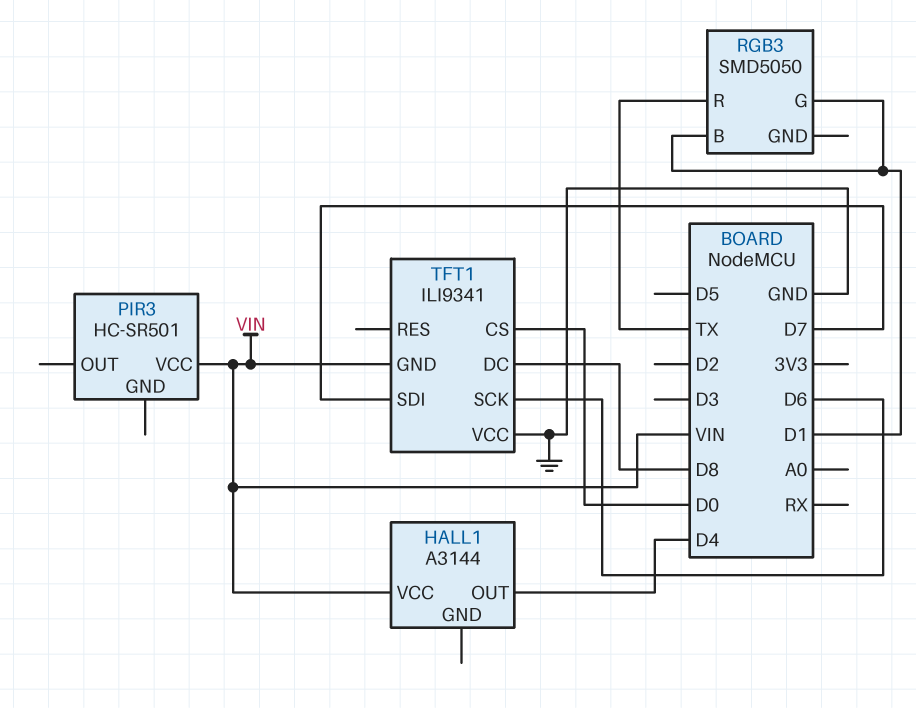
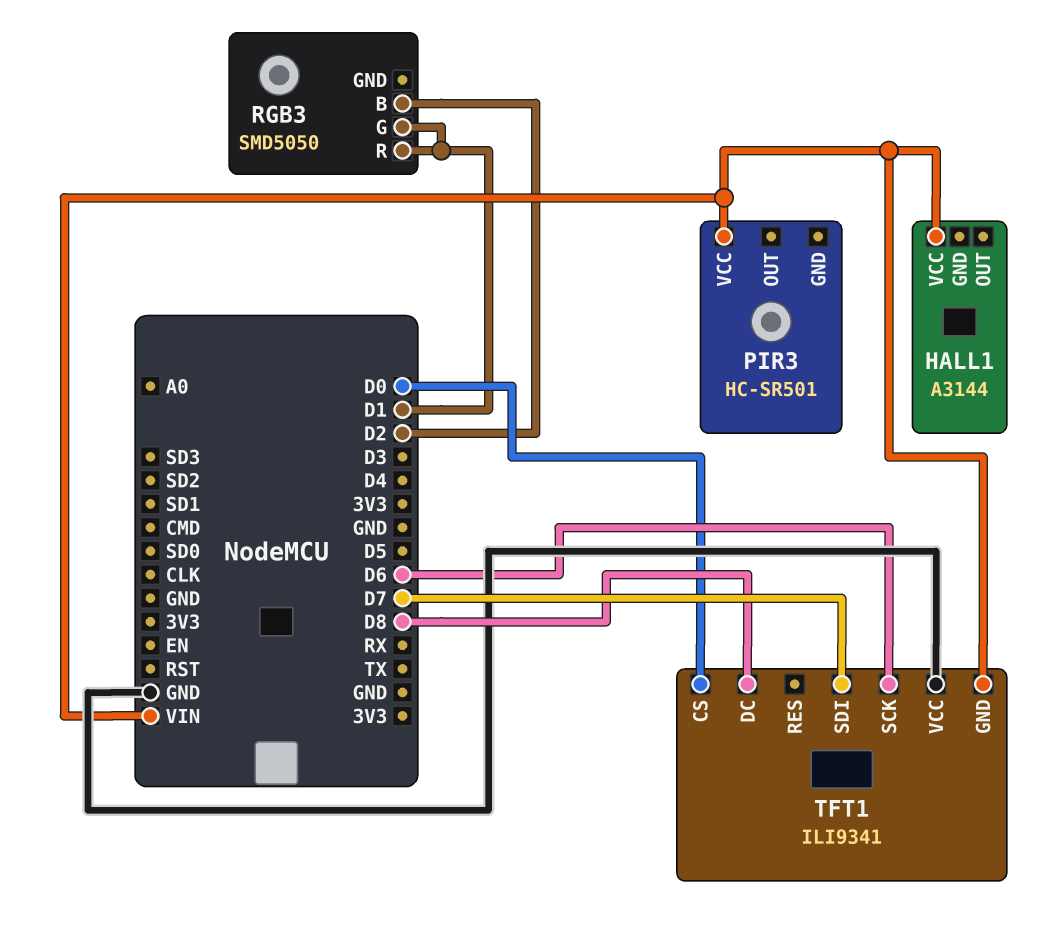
HALL1 pin OUT: D4 -> none
RGB3 pin B: D1 -> D2
RGB3 pin R: TX -> D1

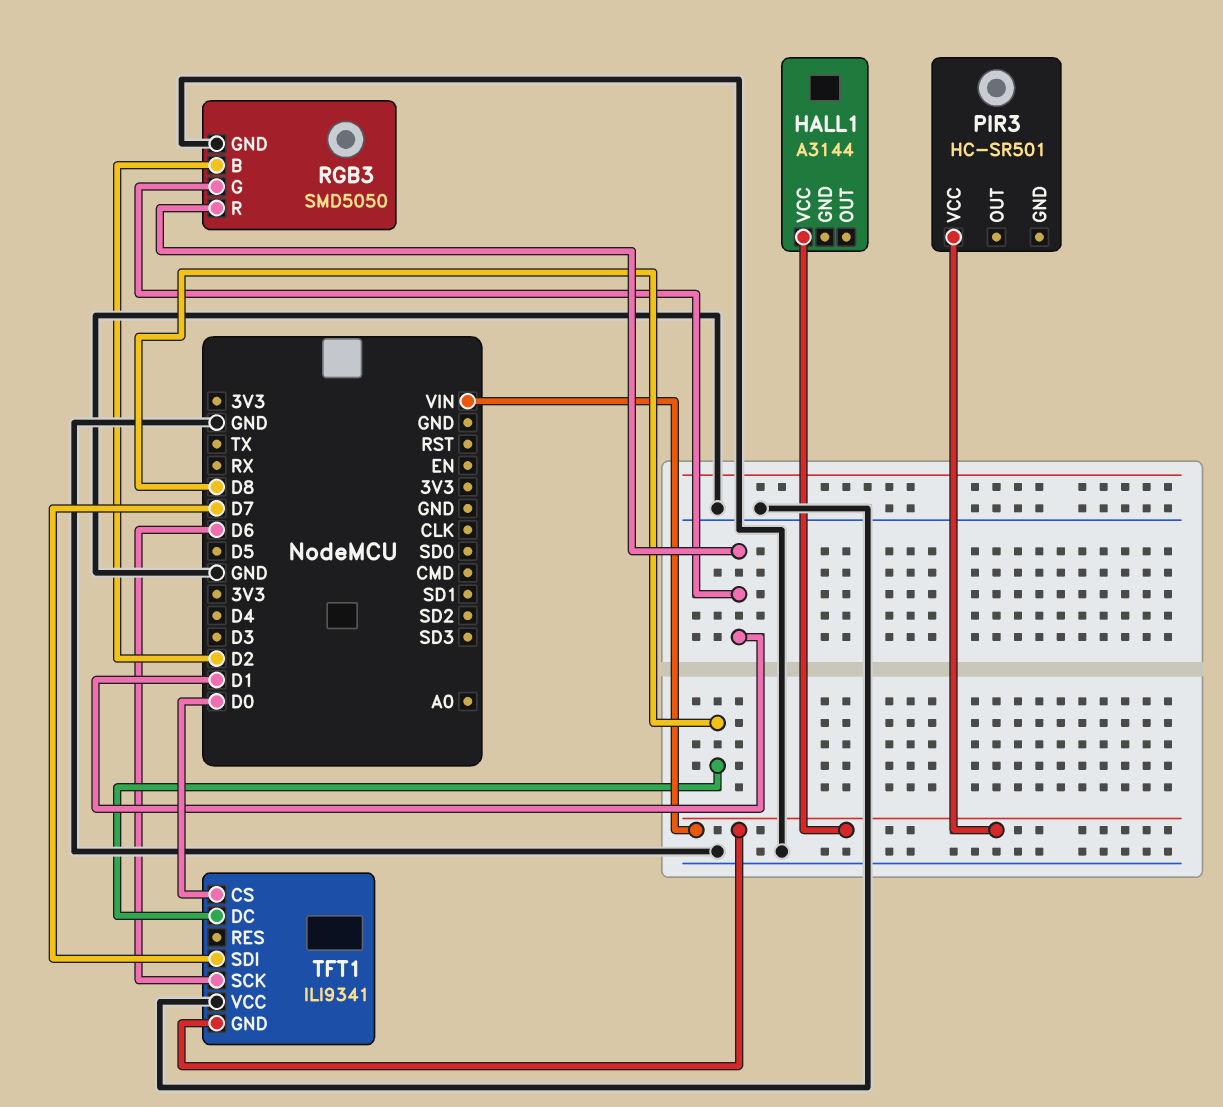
RGB3 pin GND: none -> GND

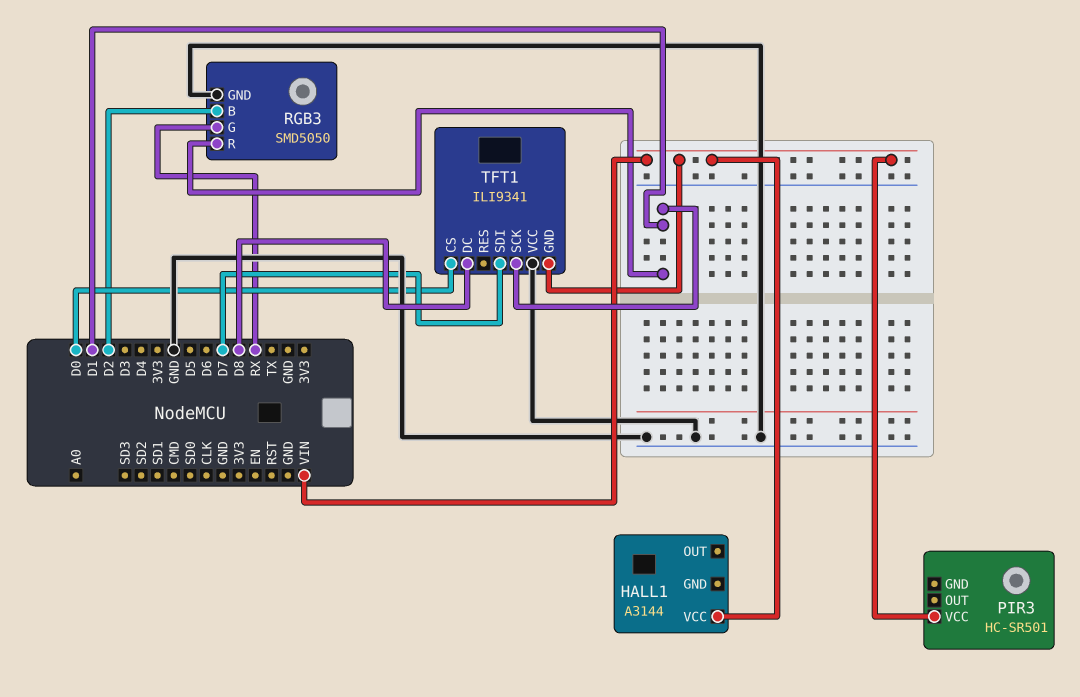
RGB3 pin G: D1 -> RX
TFT1 pin SCK: D6 -> D1

